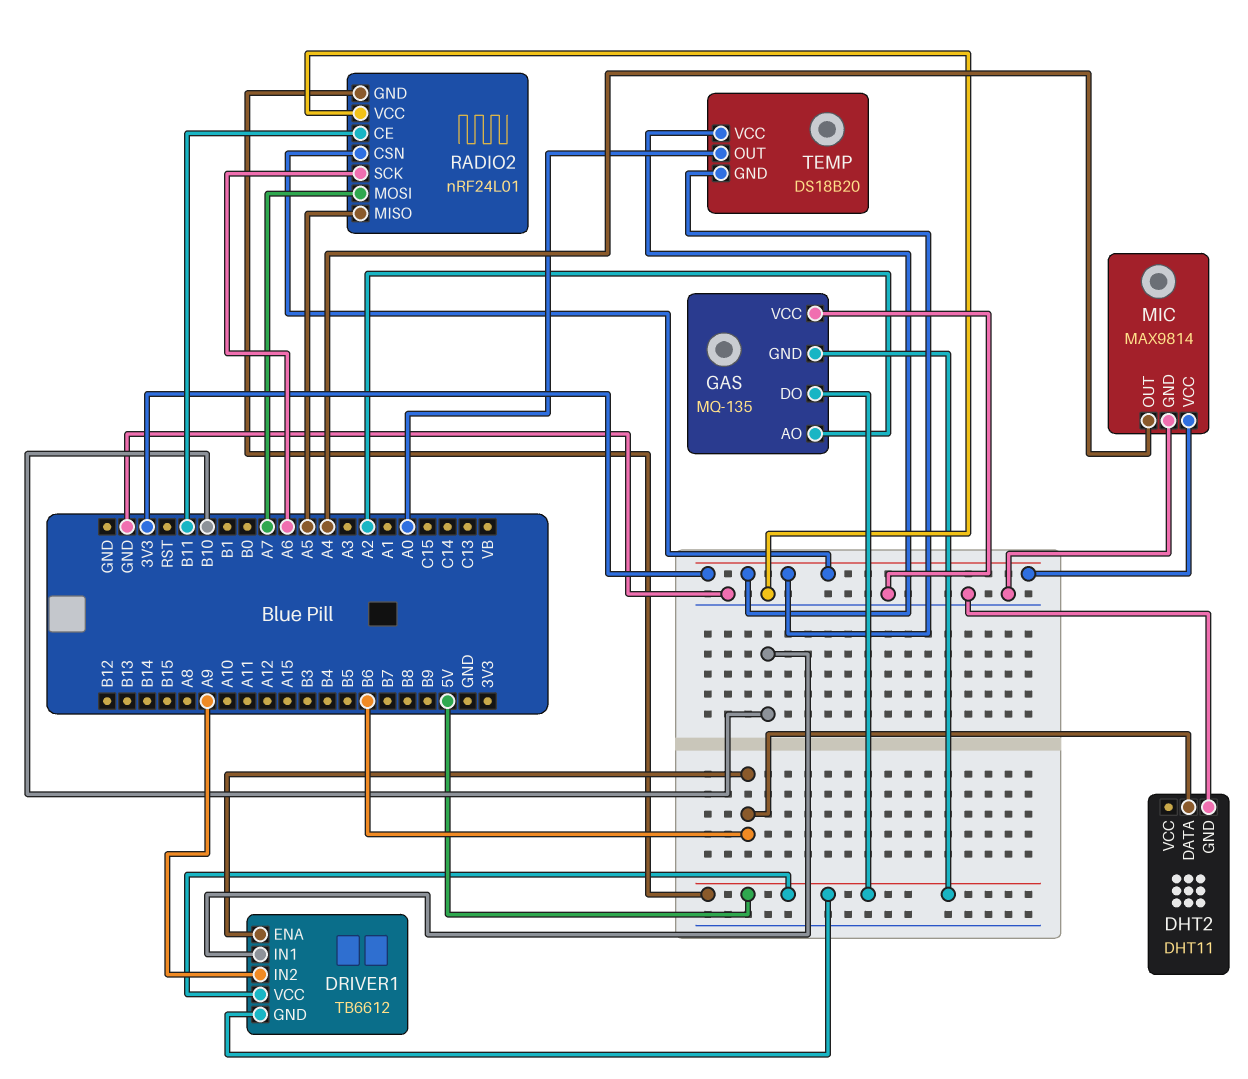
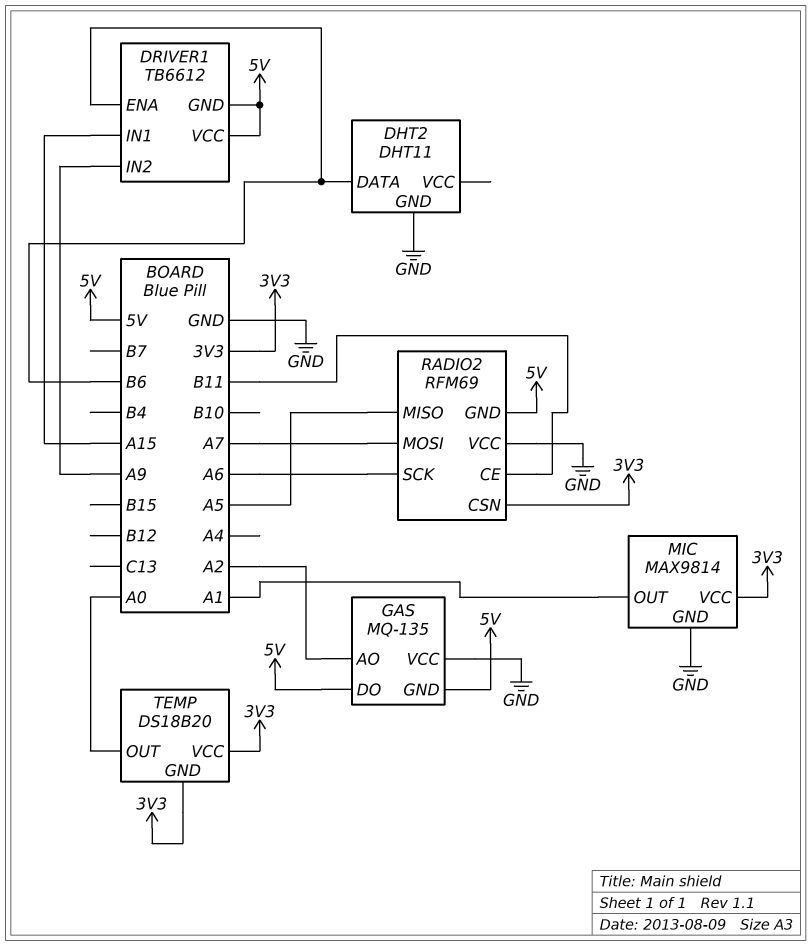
DRIVER1 pin IN1: B10 -> A15
MIC pin OUT: A4 -> A1
RADIO2: nRF24L01 -> RFM69

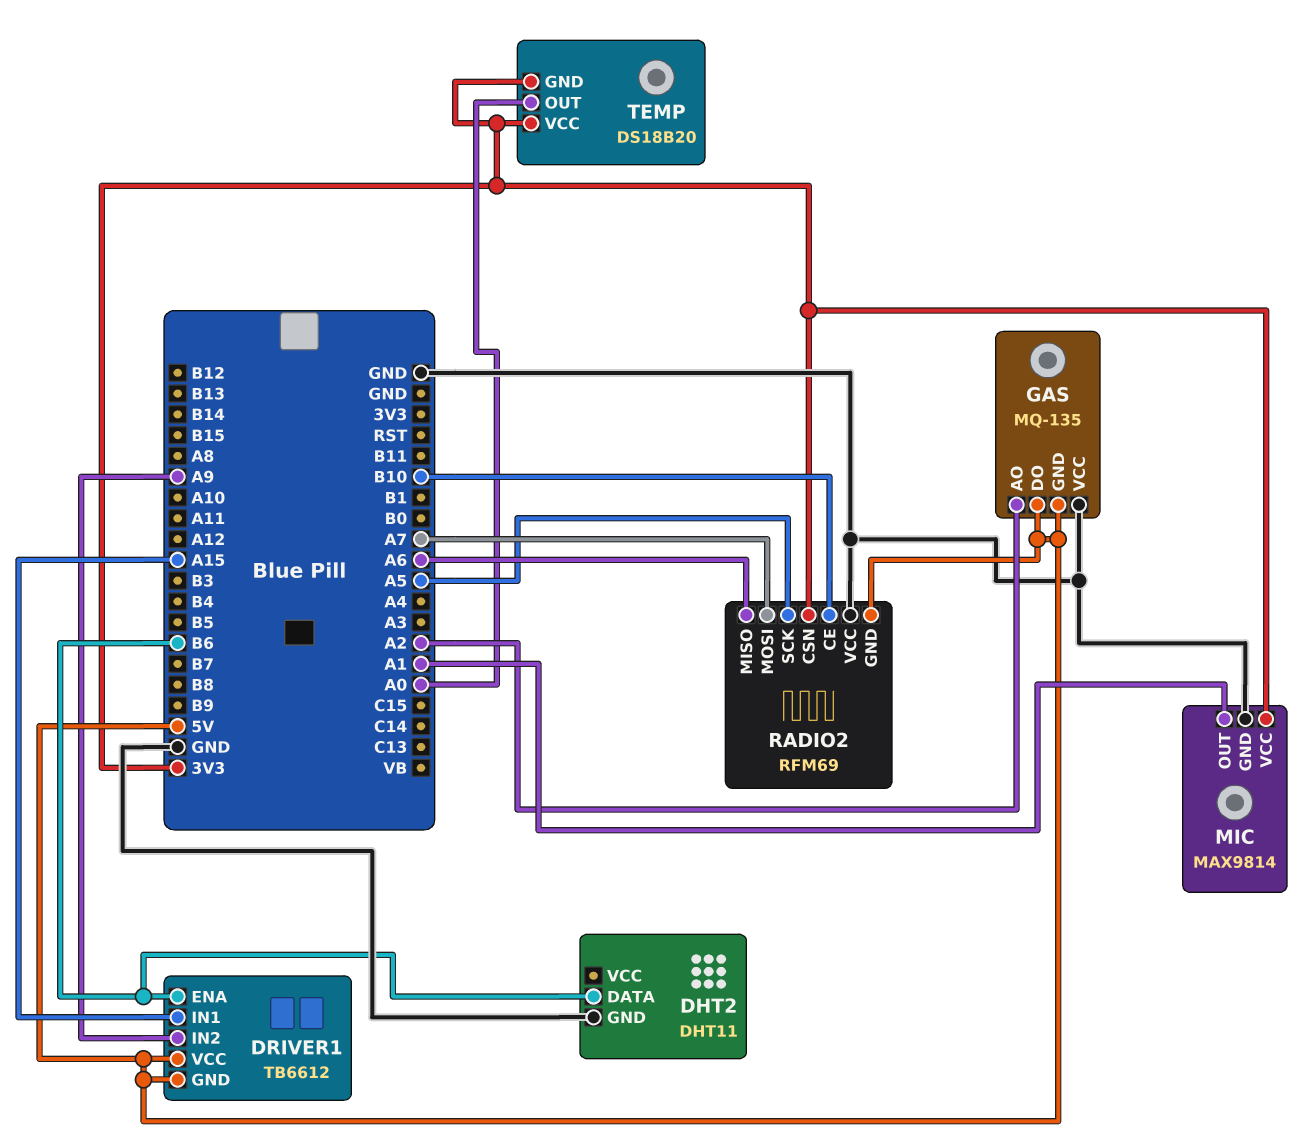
RADIO2 pin CE: B11 -> B10
RADIO2 pin MISO: A5 -> A6
RADIO2 pin SCK: A6 -> A5

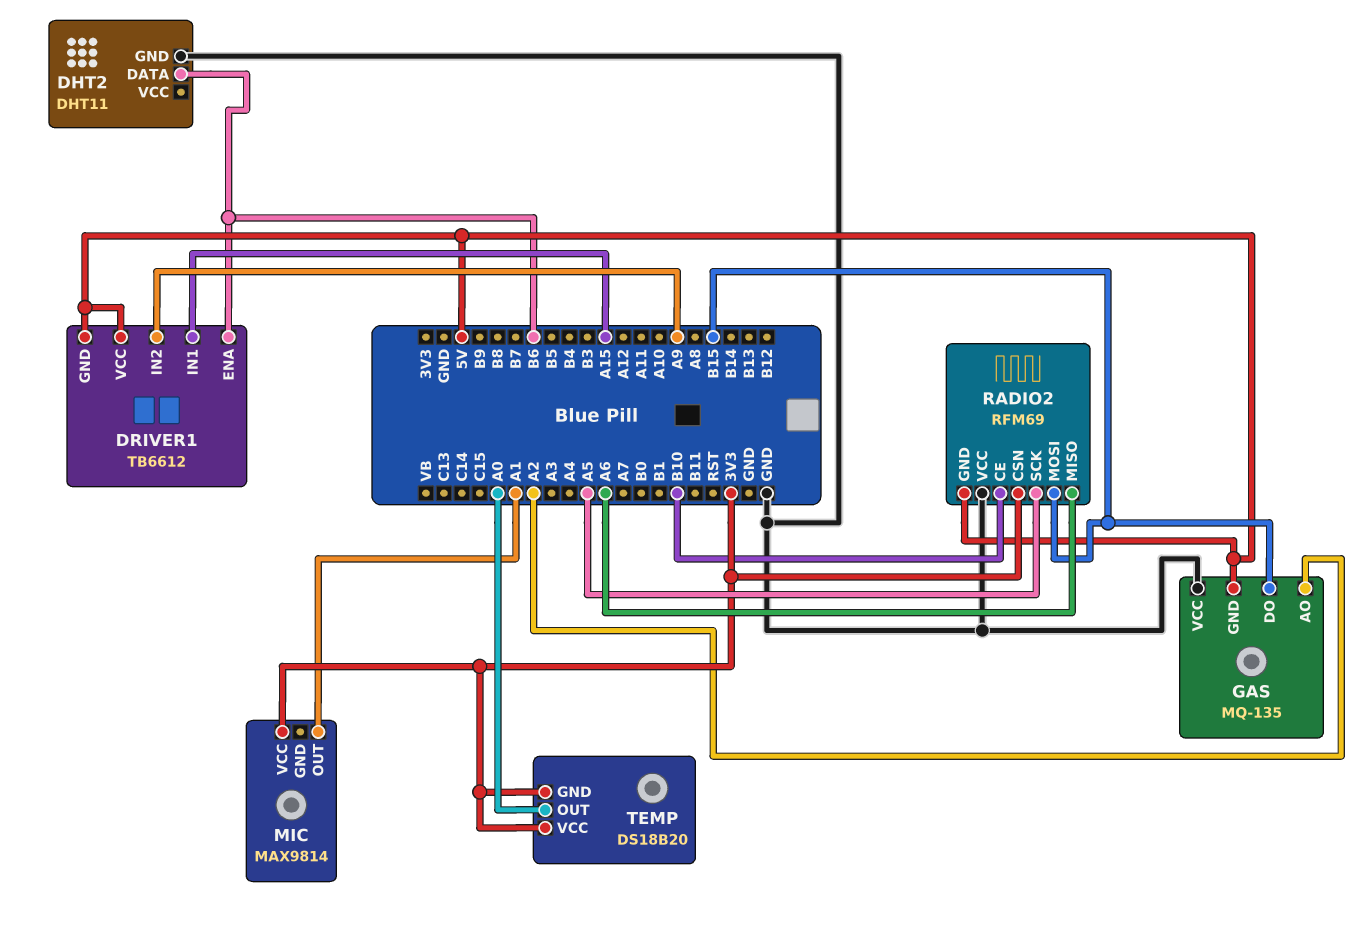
GAS pin DO: 5V -> B15
MIC pin GND: GND -> none
RADIO2 pin MOSI: A7 -> B15

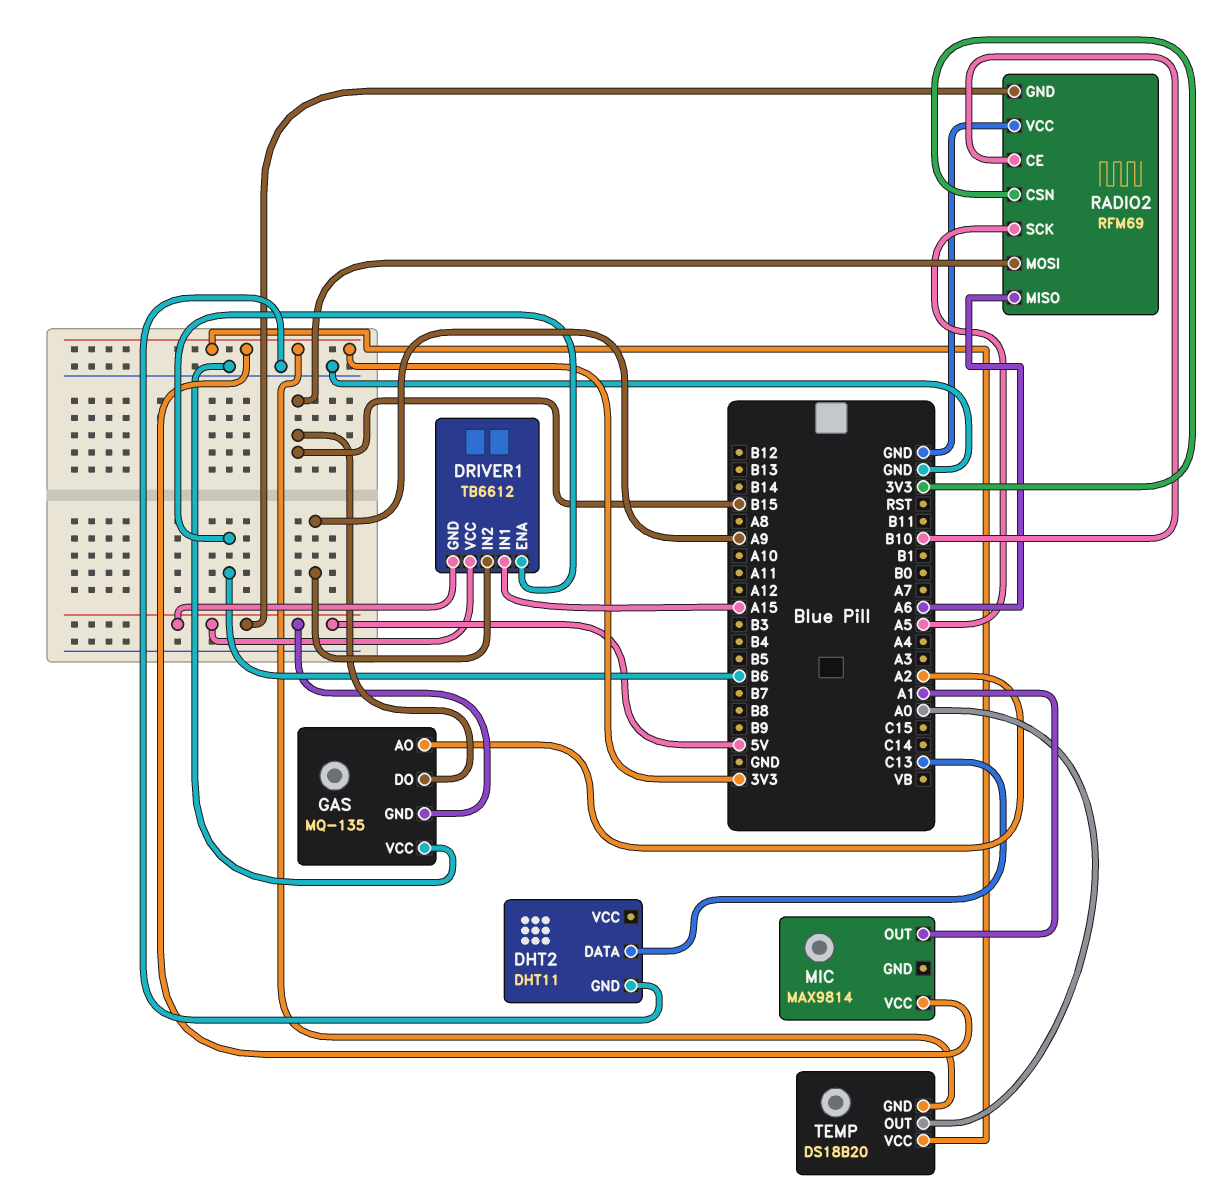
DHT2 pin DATA: B6 -> C13

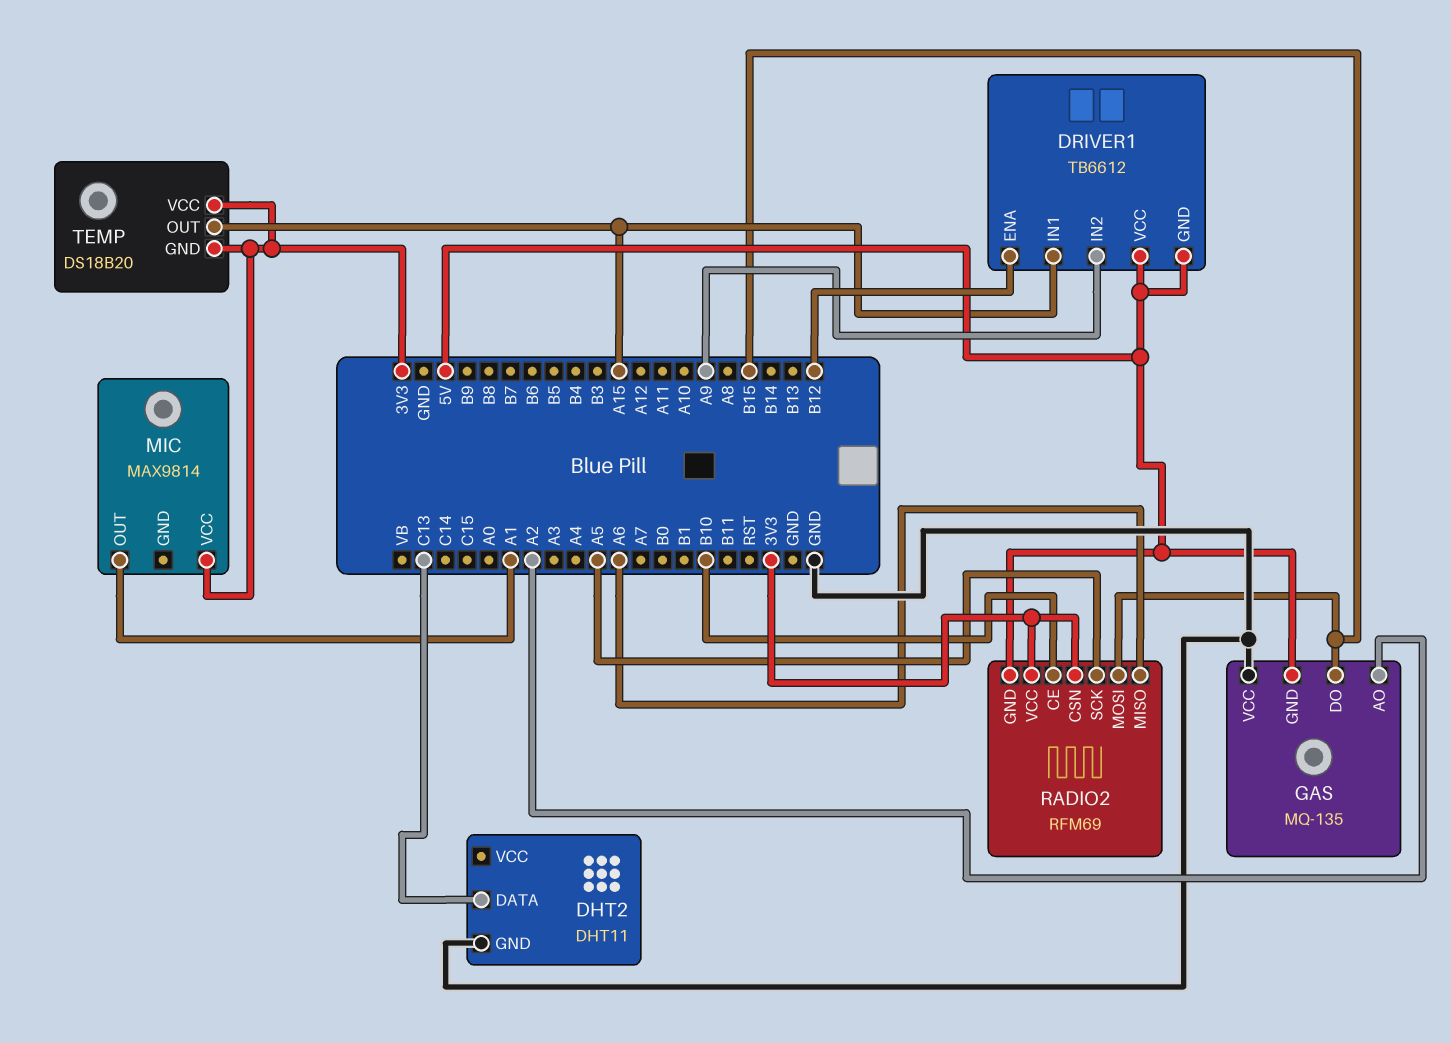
DRIVER1 pin ENA: B6 -> B12
RADIO2 pin VCC: GND -> 3V3
TEMP pin OUT: A0 -> A15

